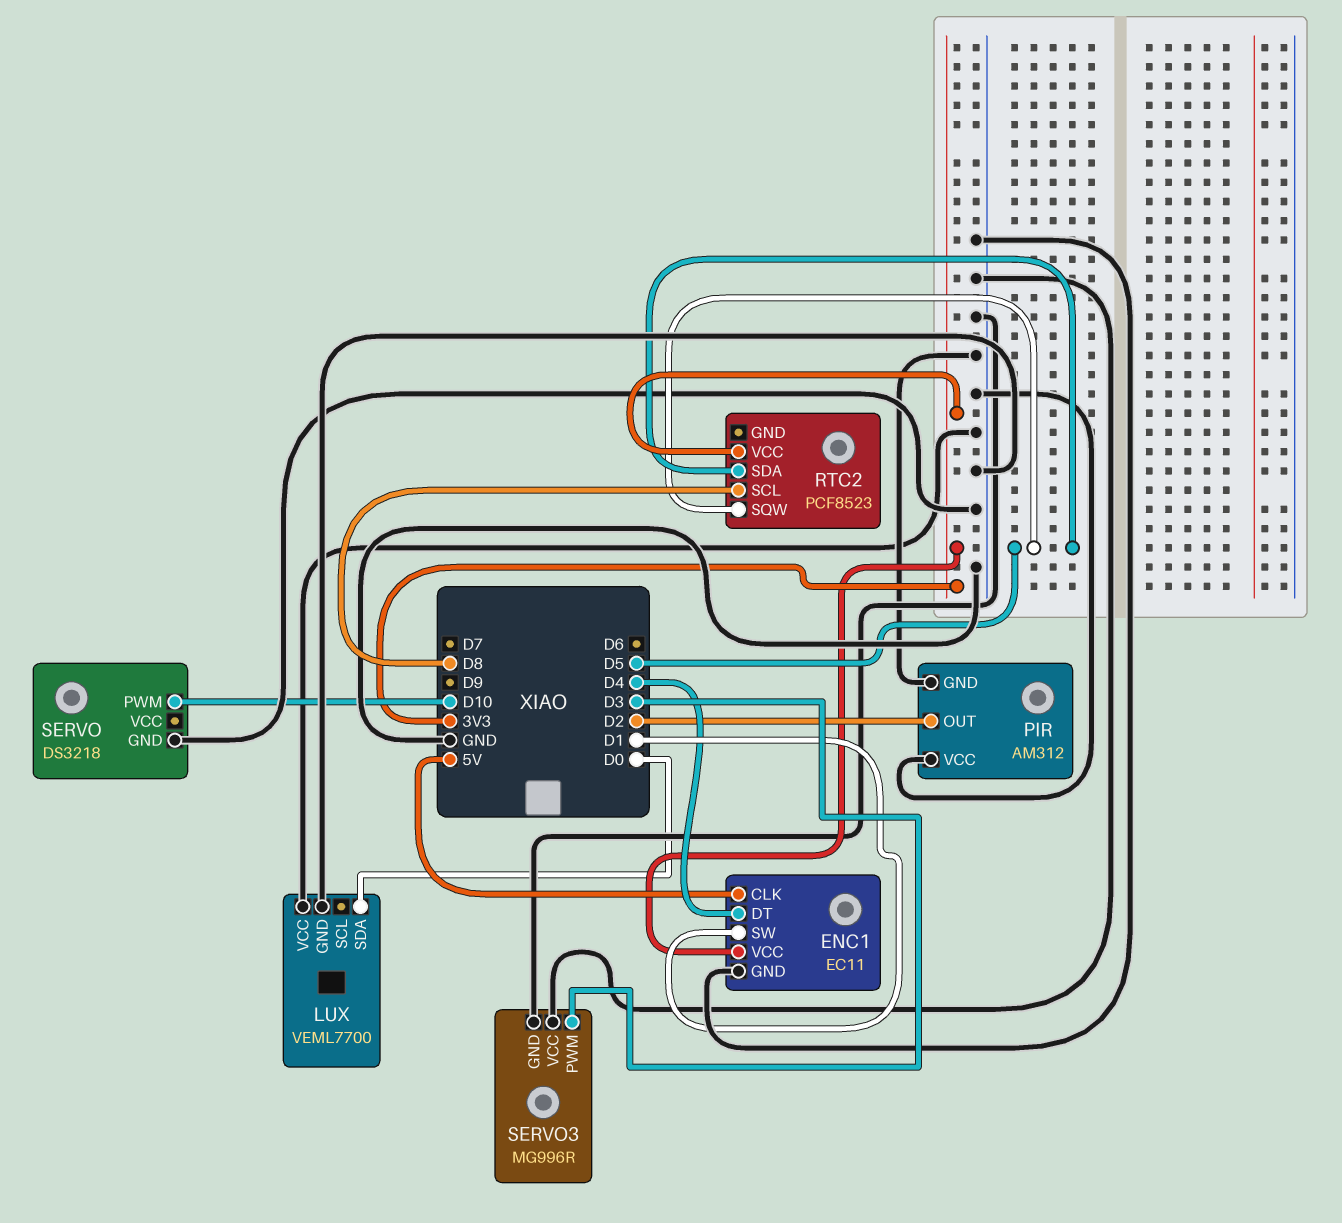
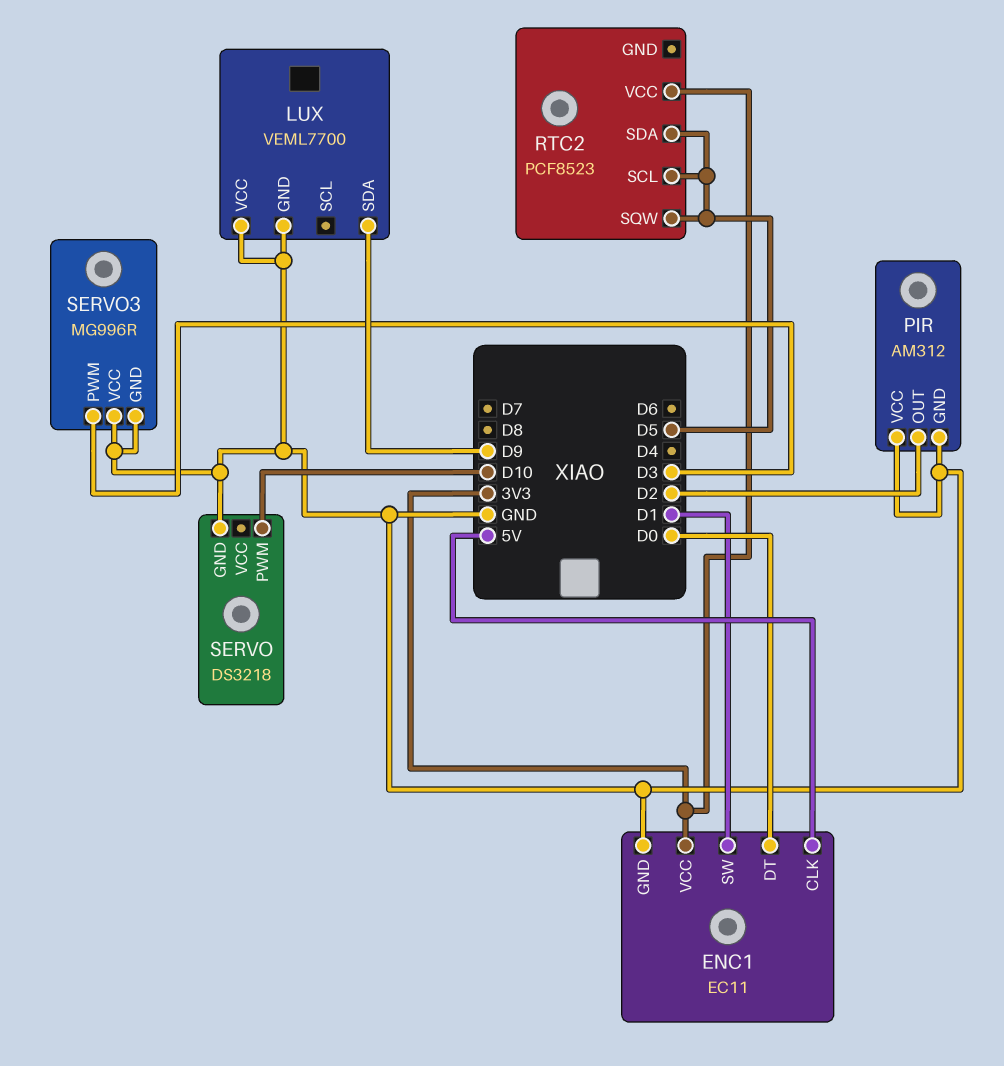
ENC1 pin DT: D4 -> D0
LUX pin SDA: D0 -> D9
RTC2 pin SCL: D8 -> D5

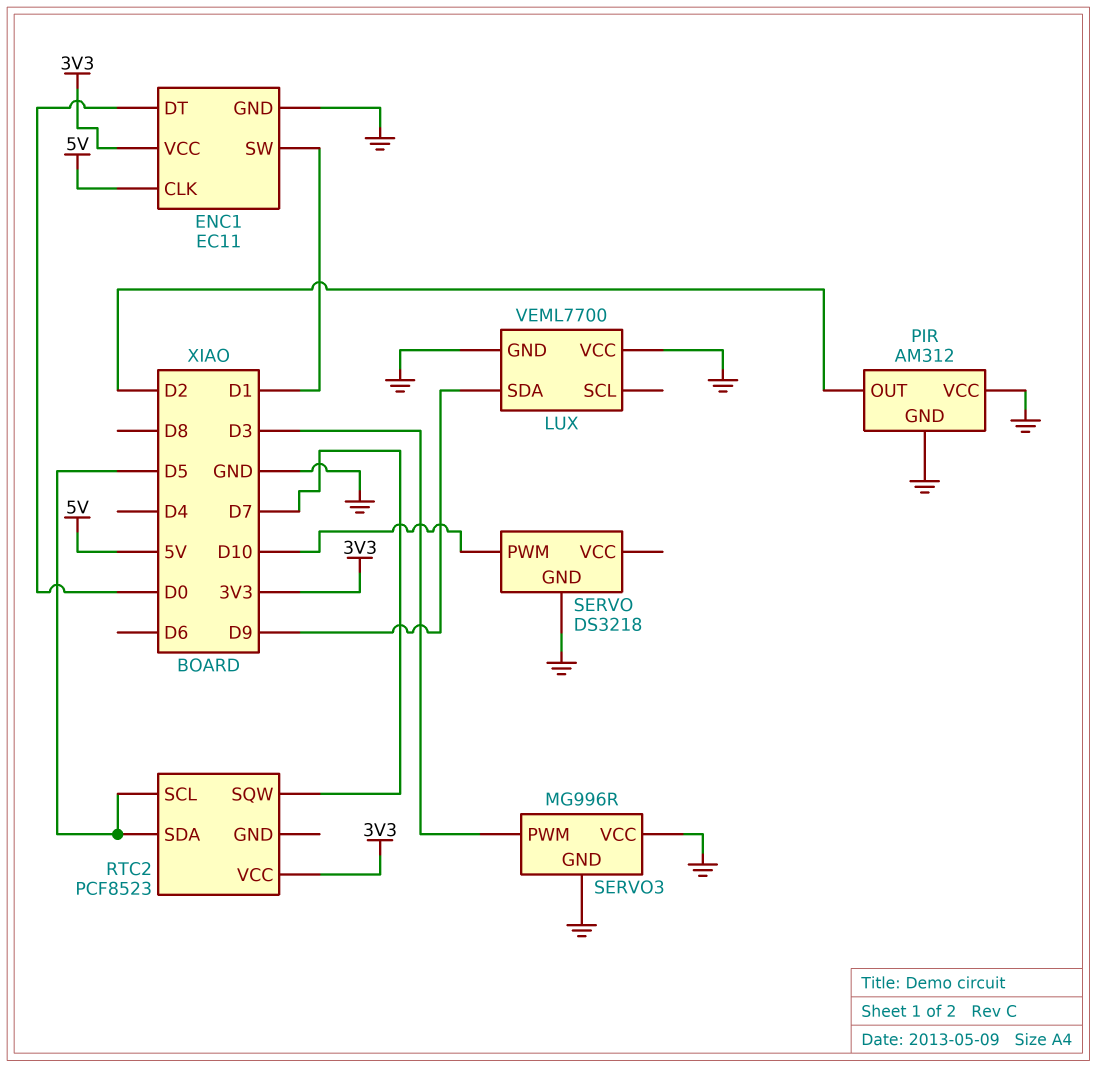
RTC2 pin SQW: D5 -> D7

